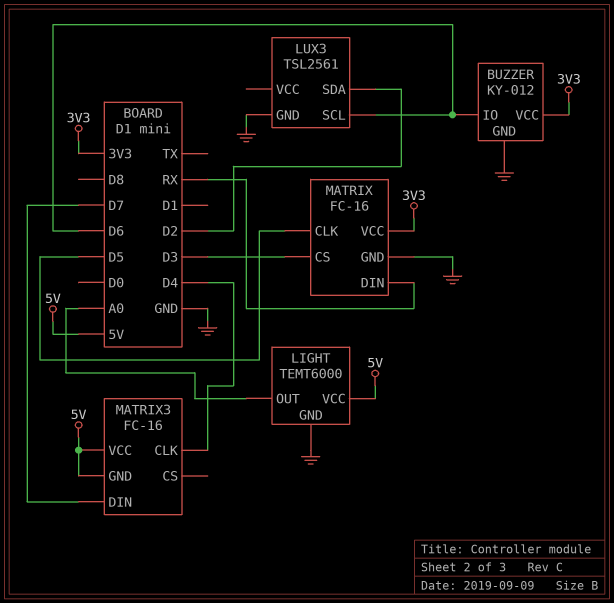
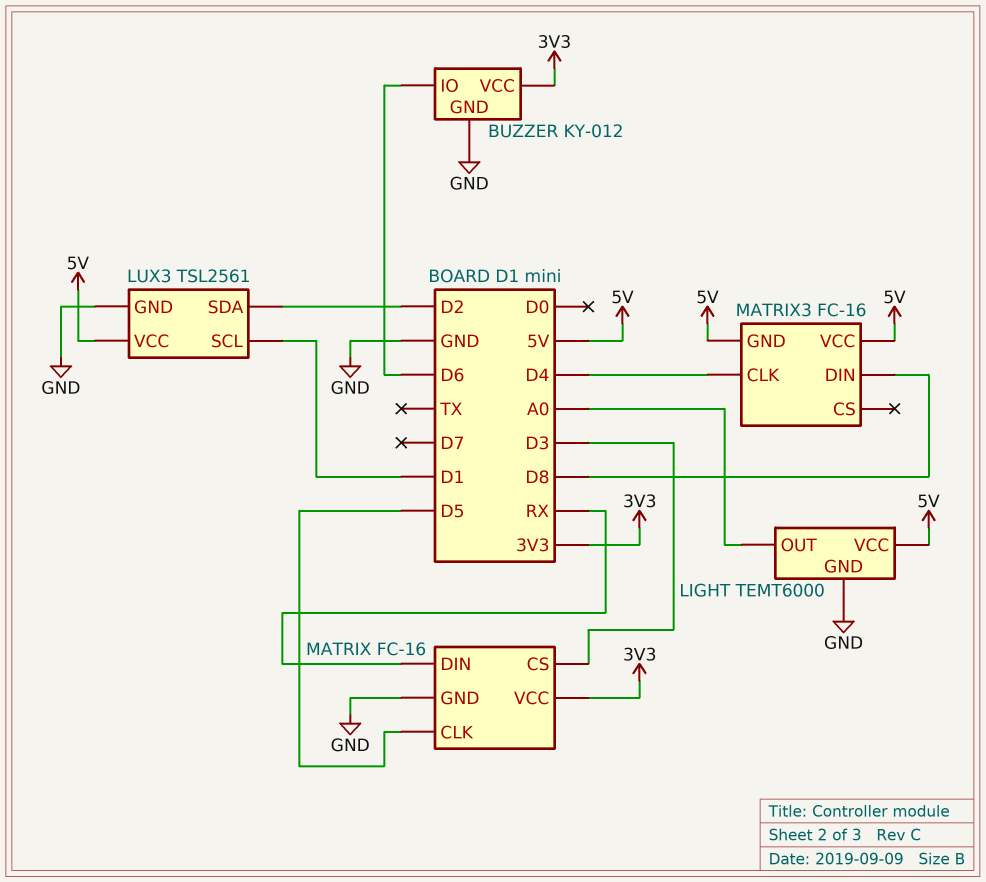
LUX3 pin SCL: D6 -> D1
LUX3 pin VCC: none -> 5V
MATRIX3 pin DIN: D7 -> D8

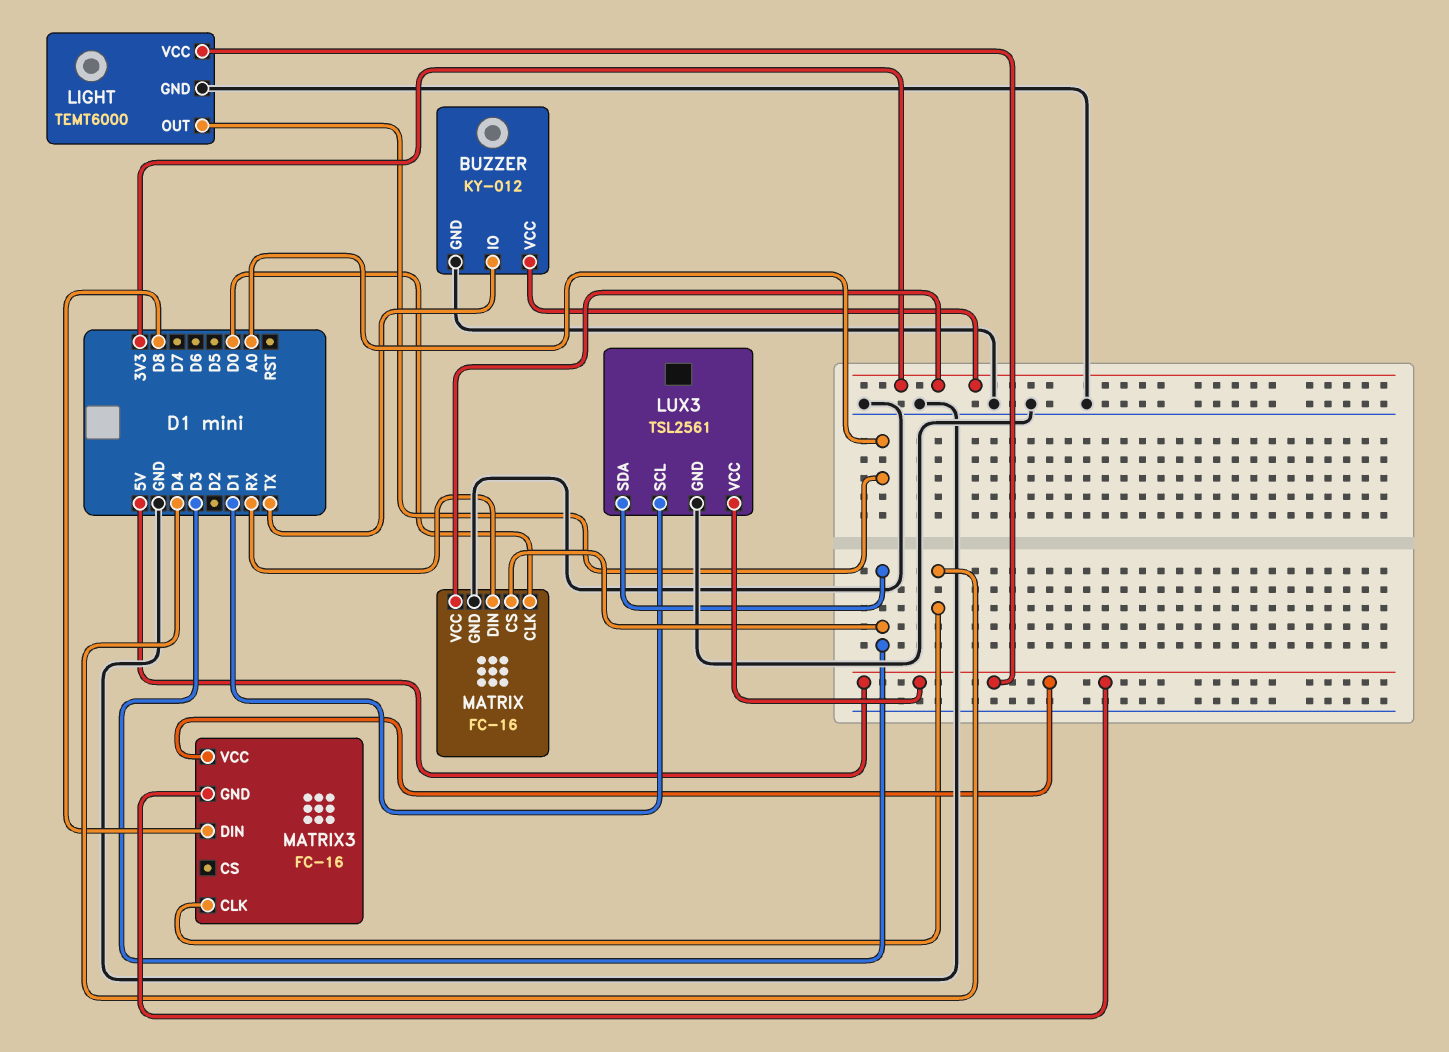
BUZZER pin IO: D6 -> TX
LUX3 pin SDA: D2 -> D3
MATRIX pin CLK: D5 -> D0

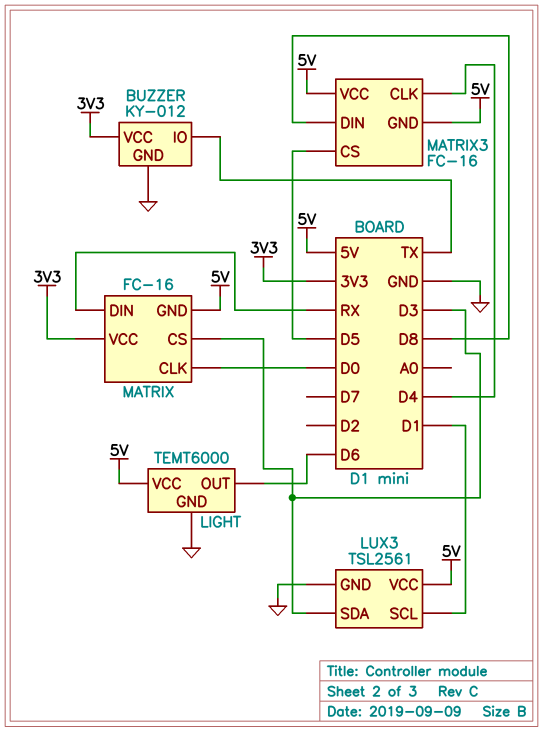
LIGHT pin OUT: A0 -> D6
MATRIX pin GND: GND -> 5V
MATRIX3 pin CS: none -> D5

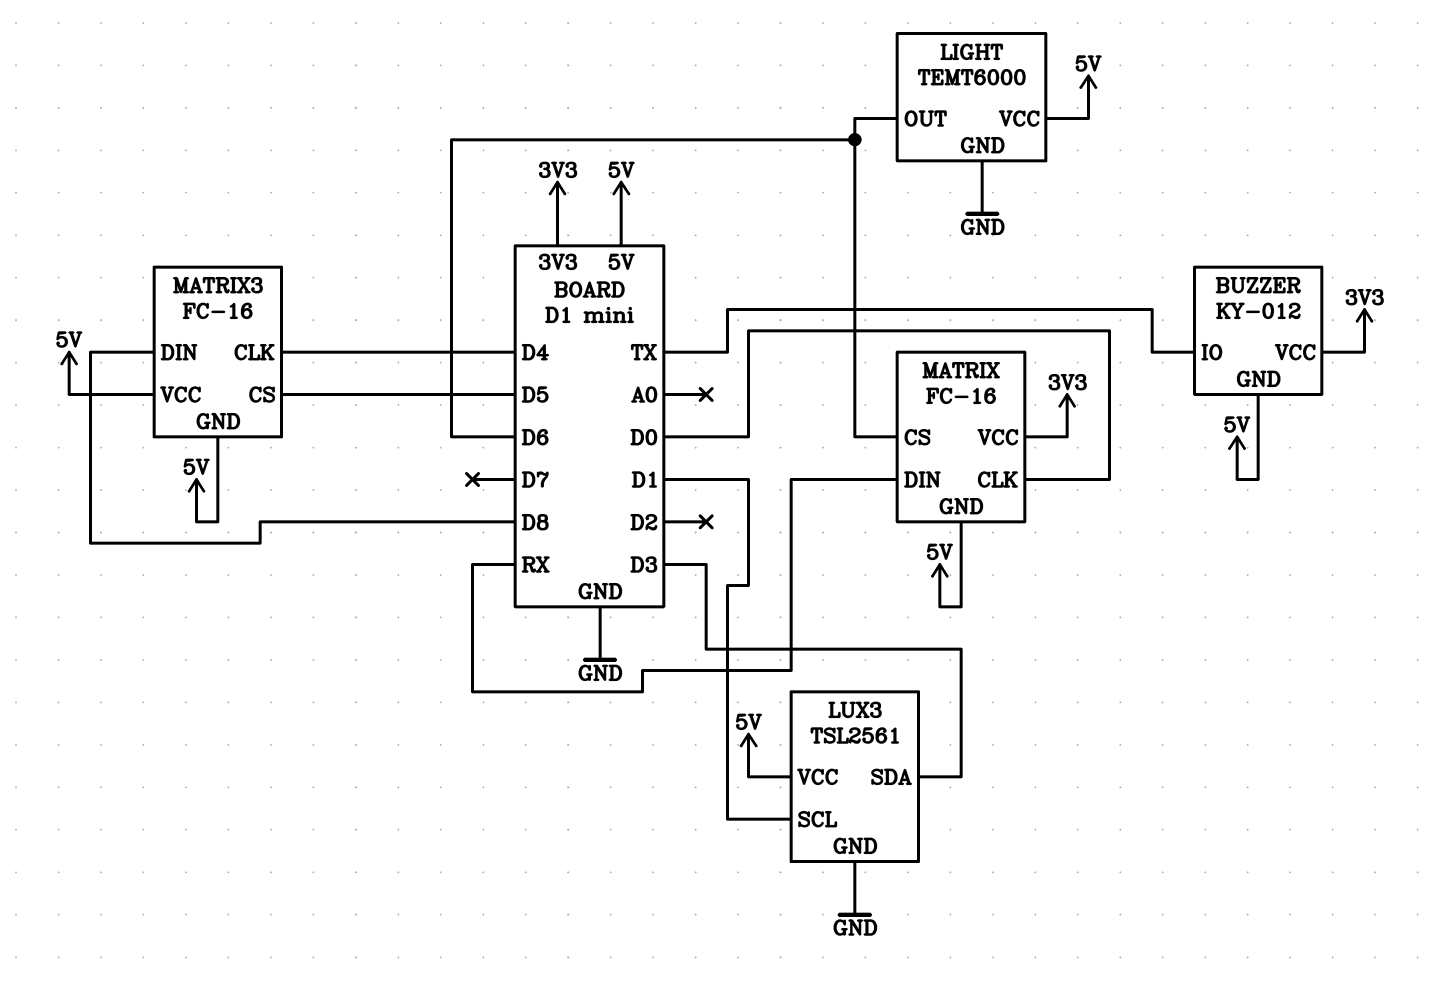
BUZZER pin GND: GND -> 5V
MATRIX pin CS: D3 -> D6

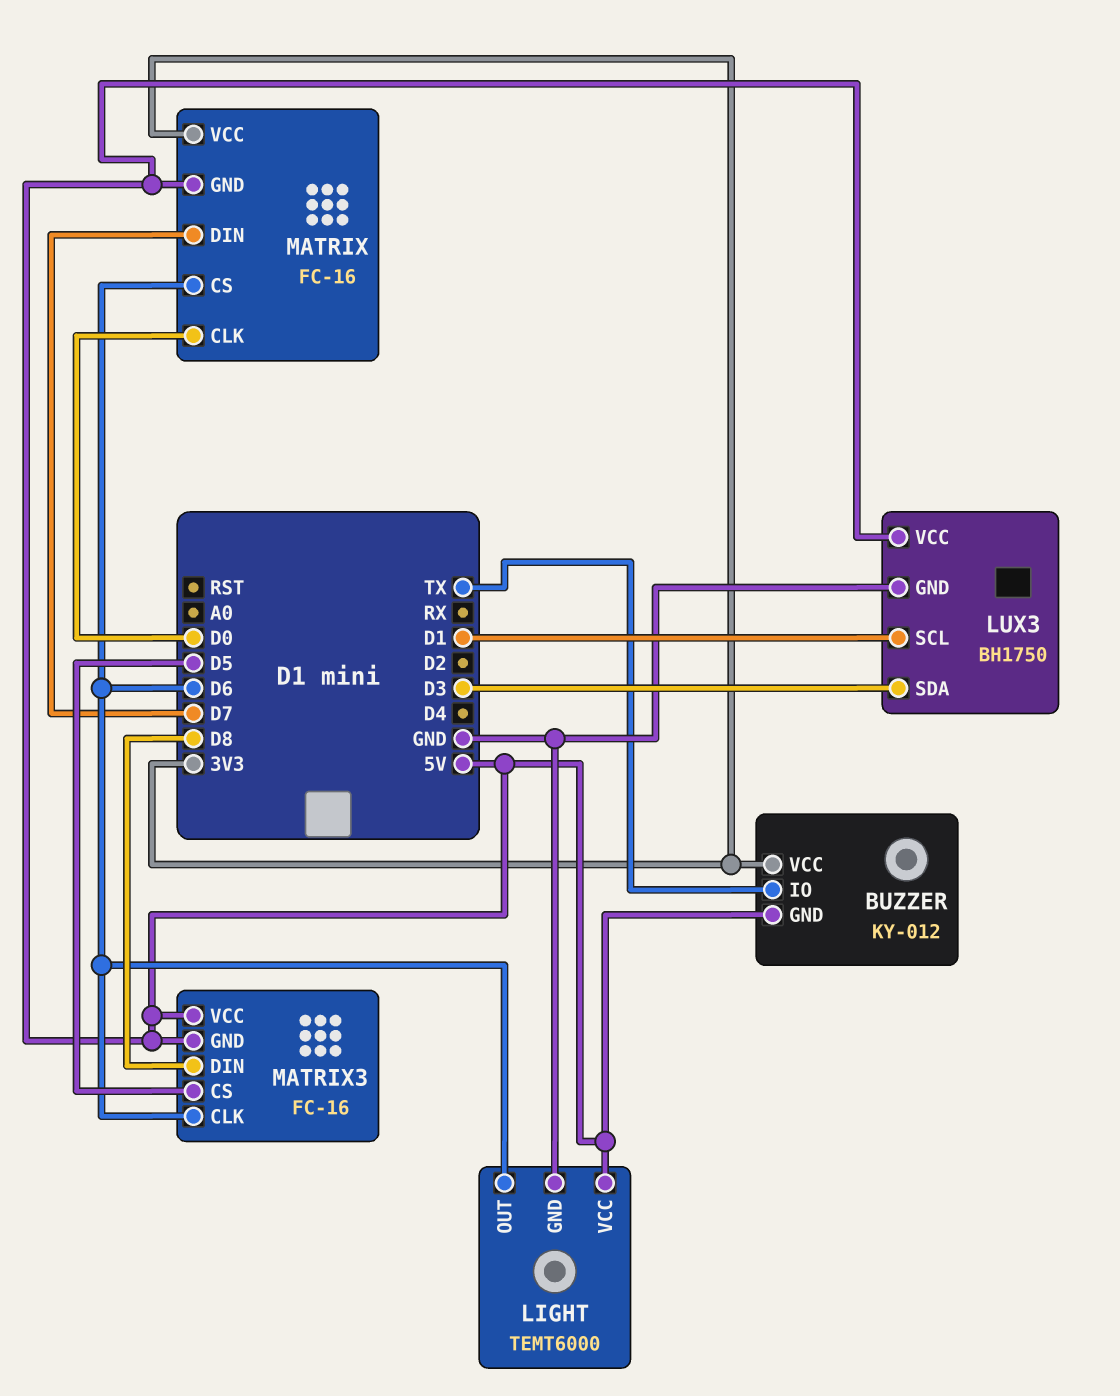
LUX3: TSL2561 -> BH1750
MATRIX pin DIN: RX -> D7
MATRIX3 pin CLK: D4 -> D6

